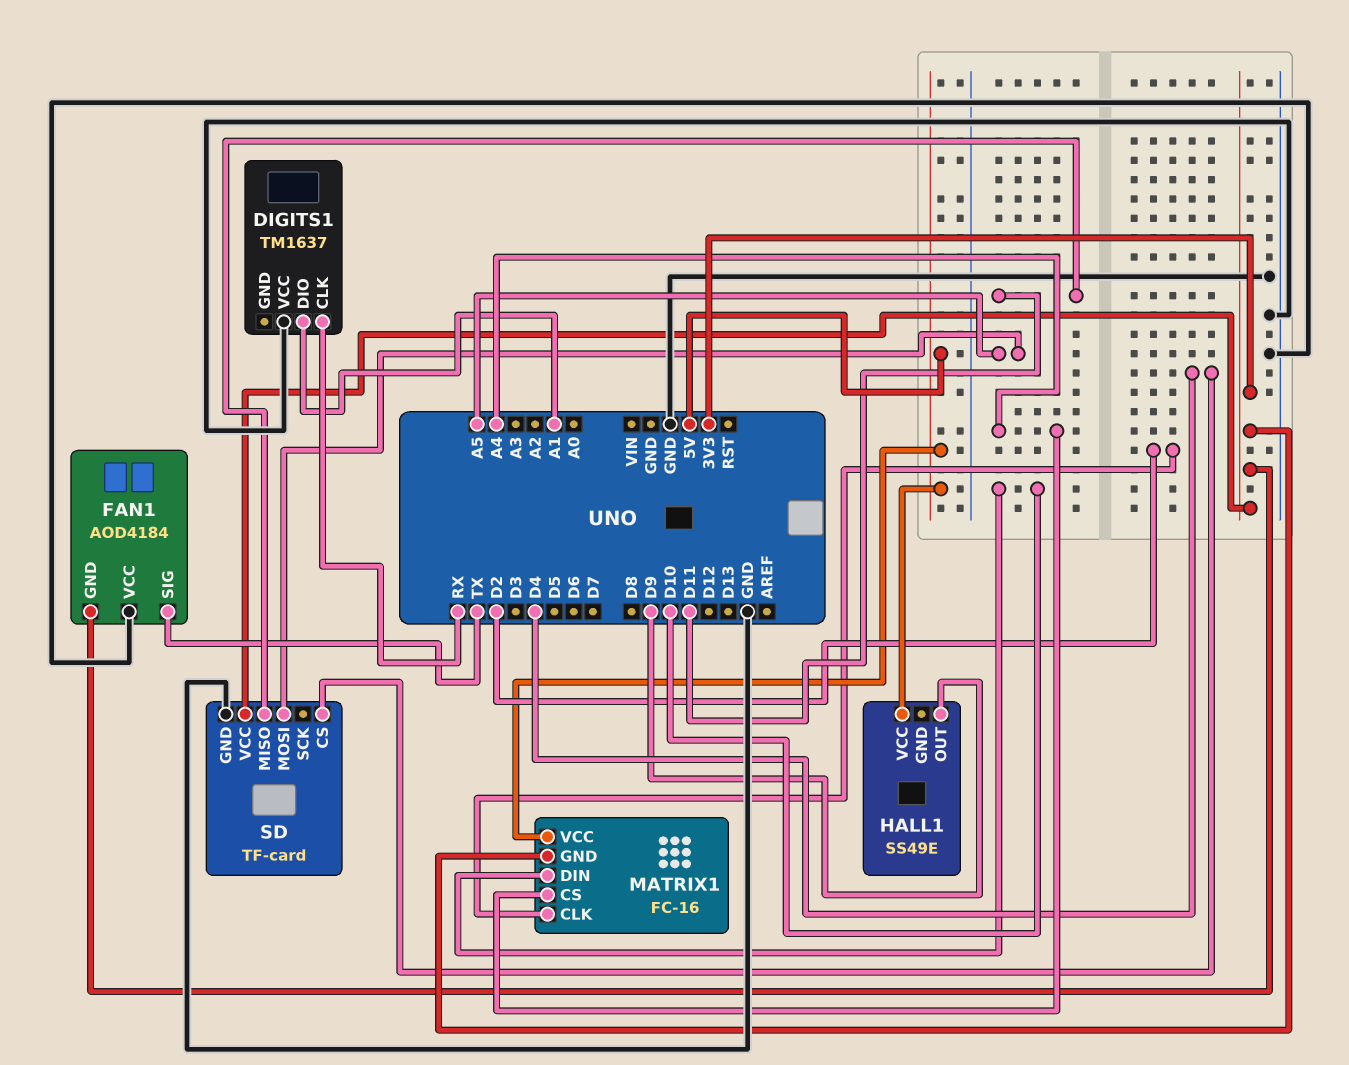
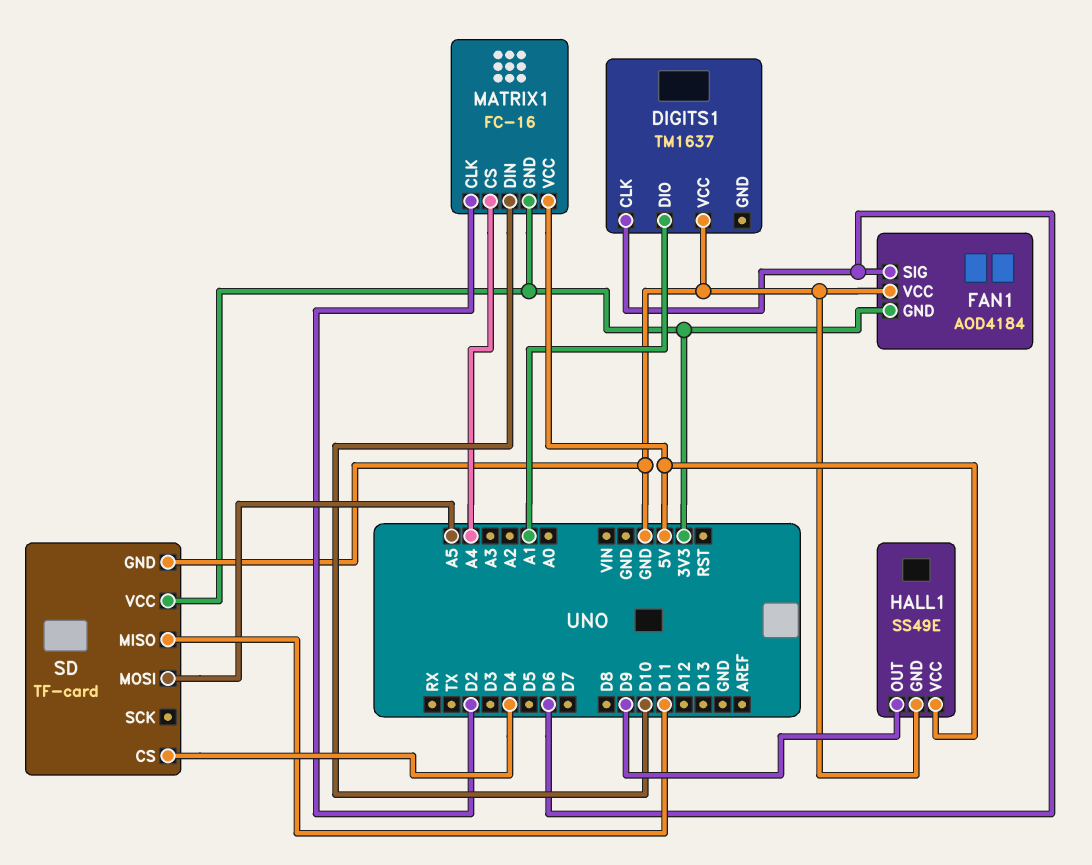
DIGITS1 pin CLK: RX -> D6
FAN1 pin SIG: TX -> D6
HALL1 pin GND: none -> GND

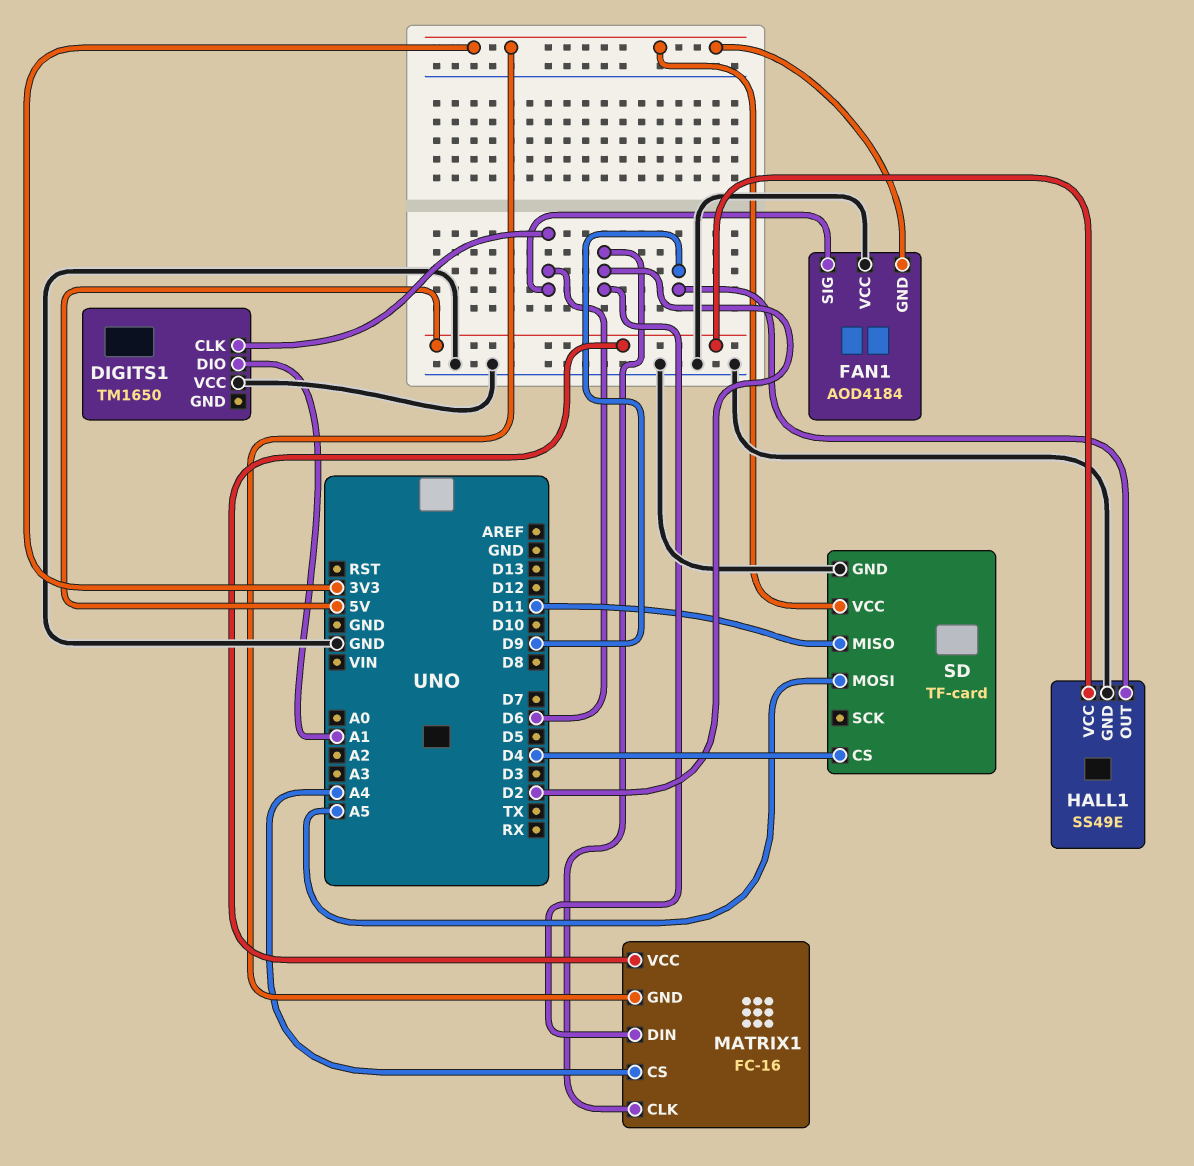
DIGITS1: TM1637 -> TM1650
MATRIX1 pin DIN: D10 -> D2

